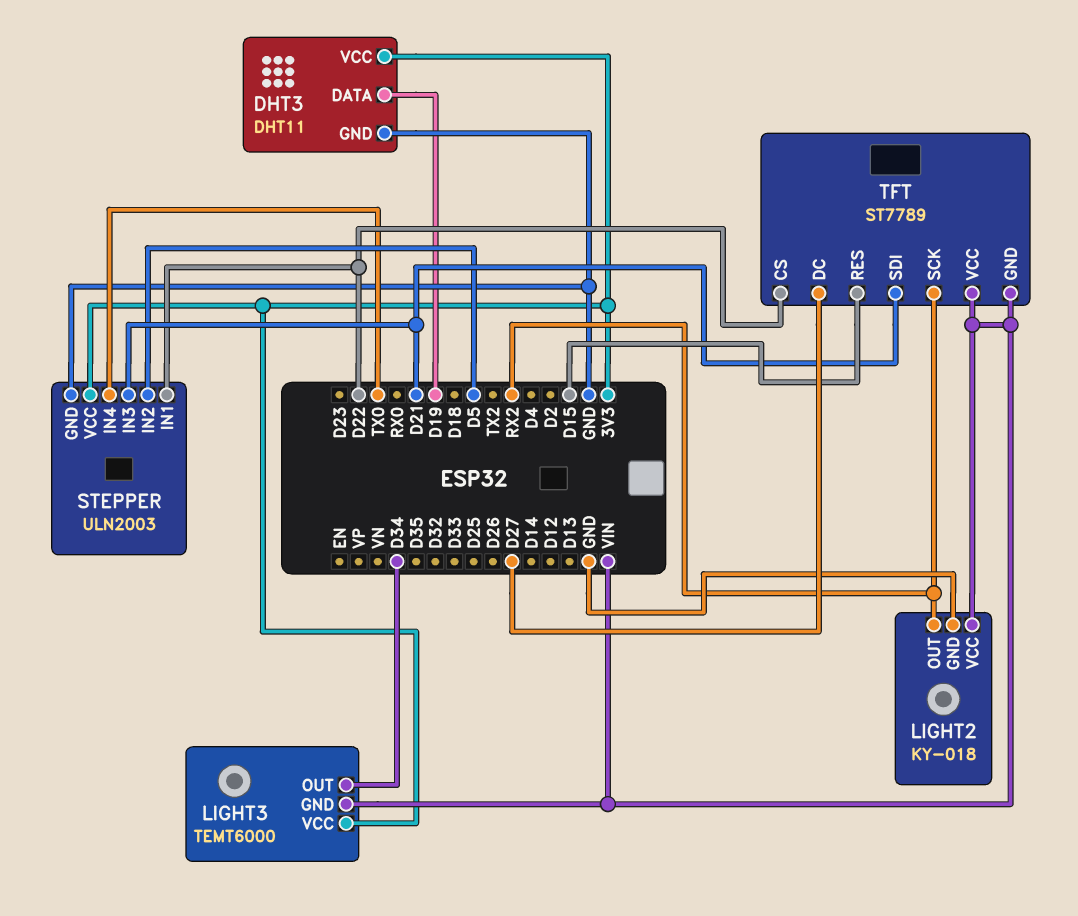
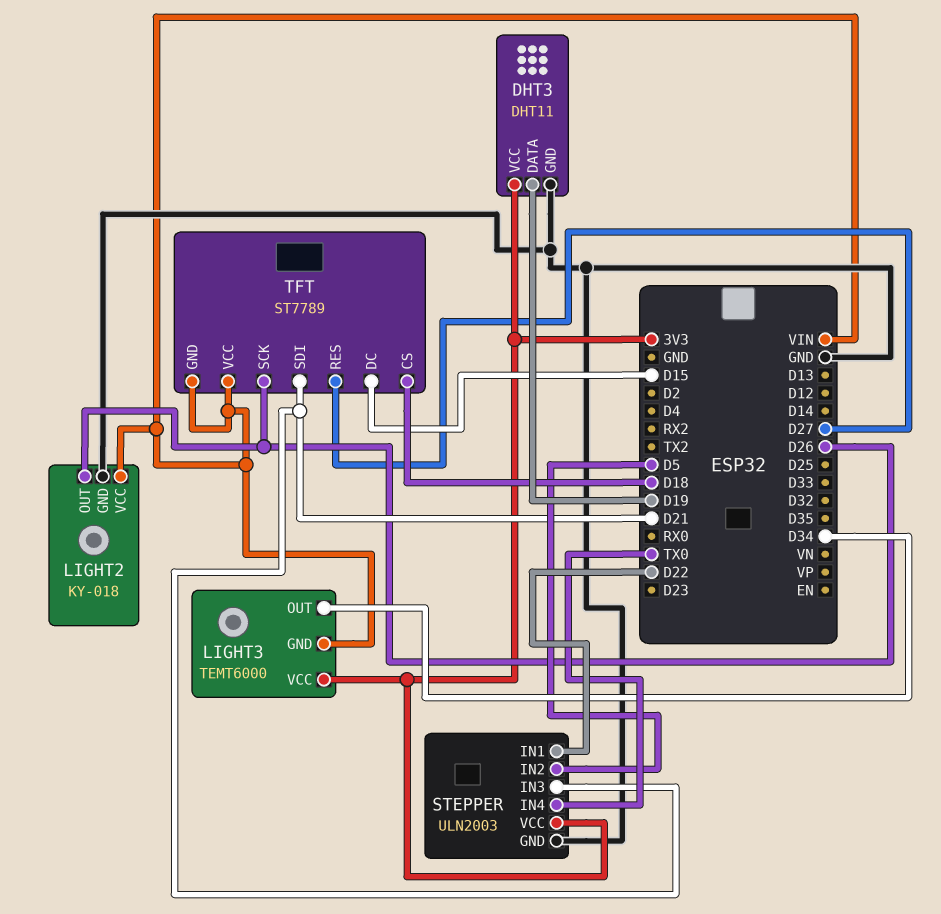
LIGHT2 pin OUT: RX2 -> D26
TFT pin CS: D22 -> D18
TFT pin DC: D27 -> D15
TFT pin RES: D15 -> D27
TFT pin SCK: RX2 -> D26

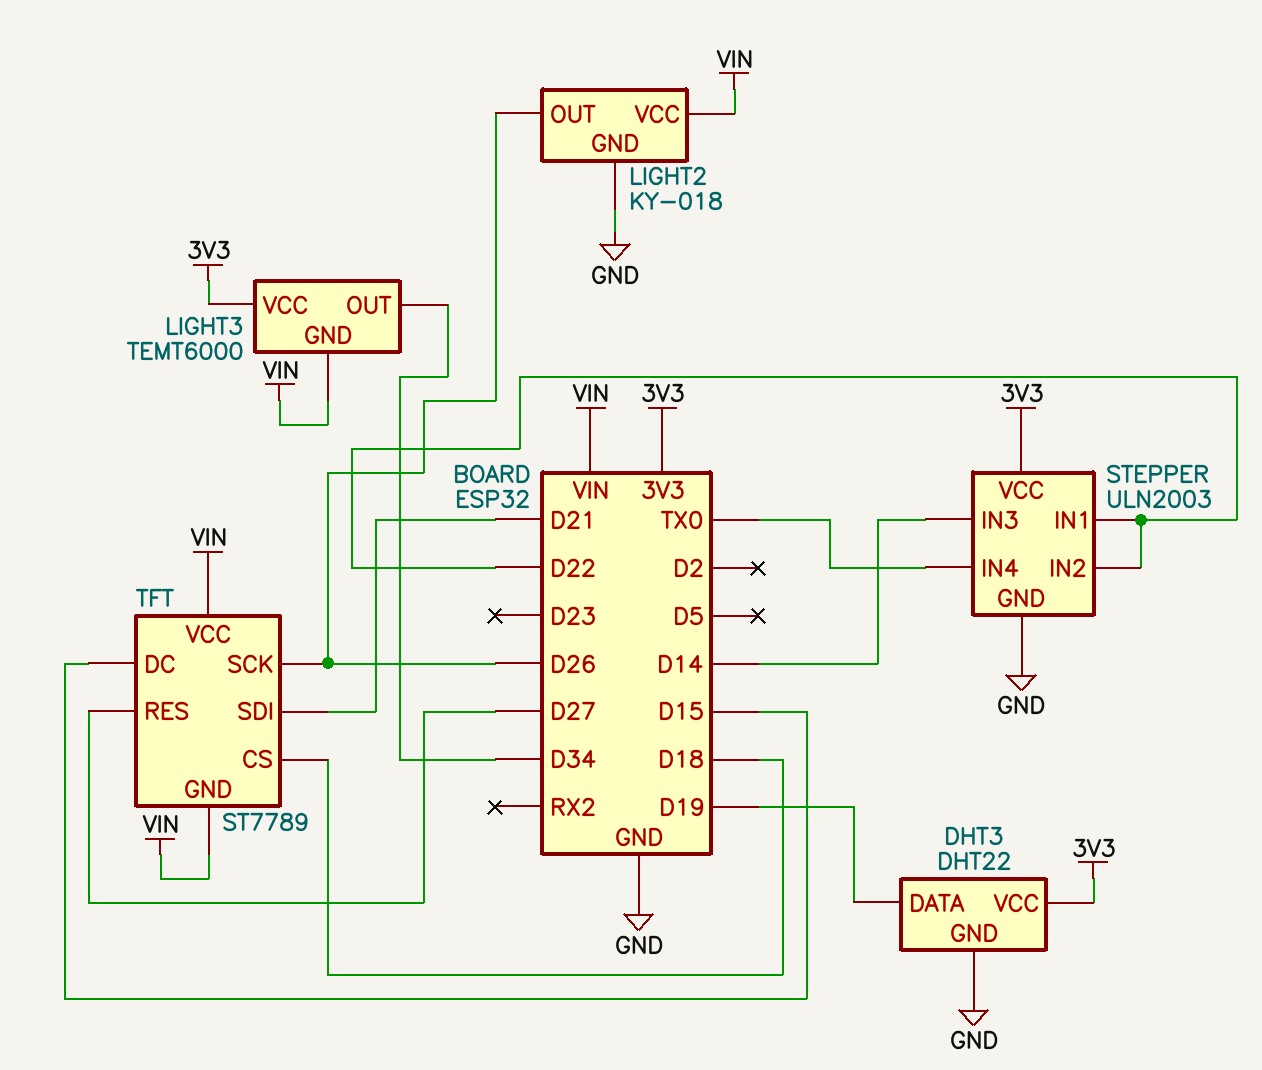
DHT3: DHT11 -> DHT22
STEPPER pin IN2: D5 -> D22
STEPPER pin IN3: D21 -> D14

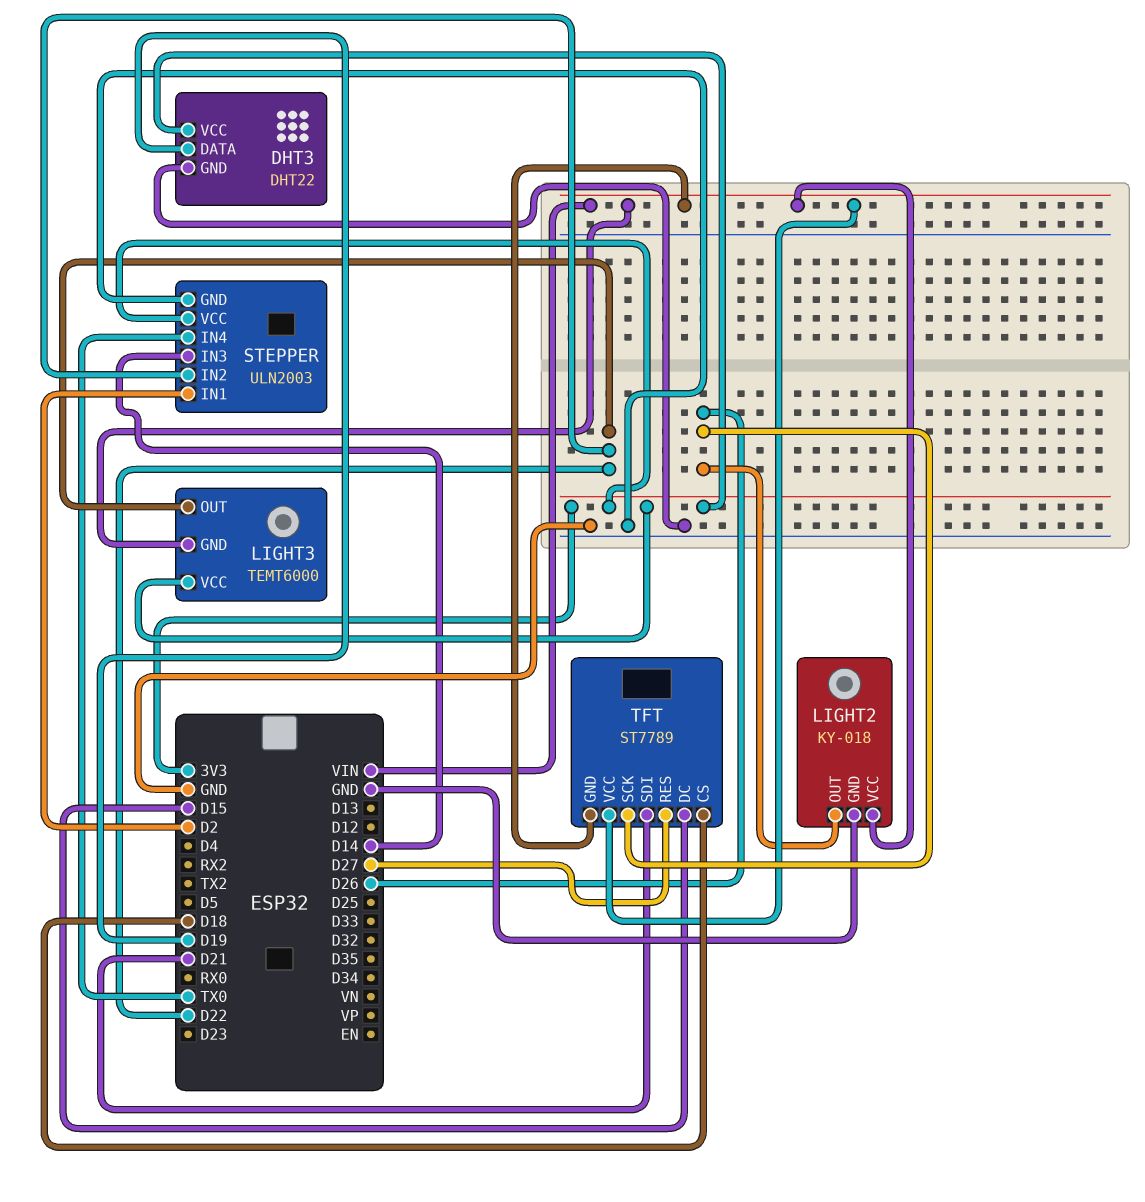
LIGHT3 pin OUT: D34 -> D22
STEPPER pin IN1: D22 -> D2

